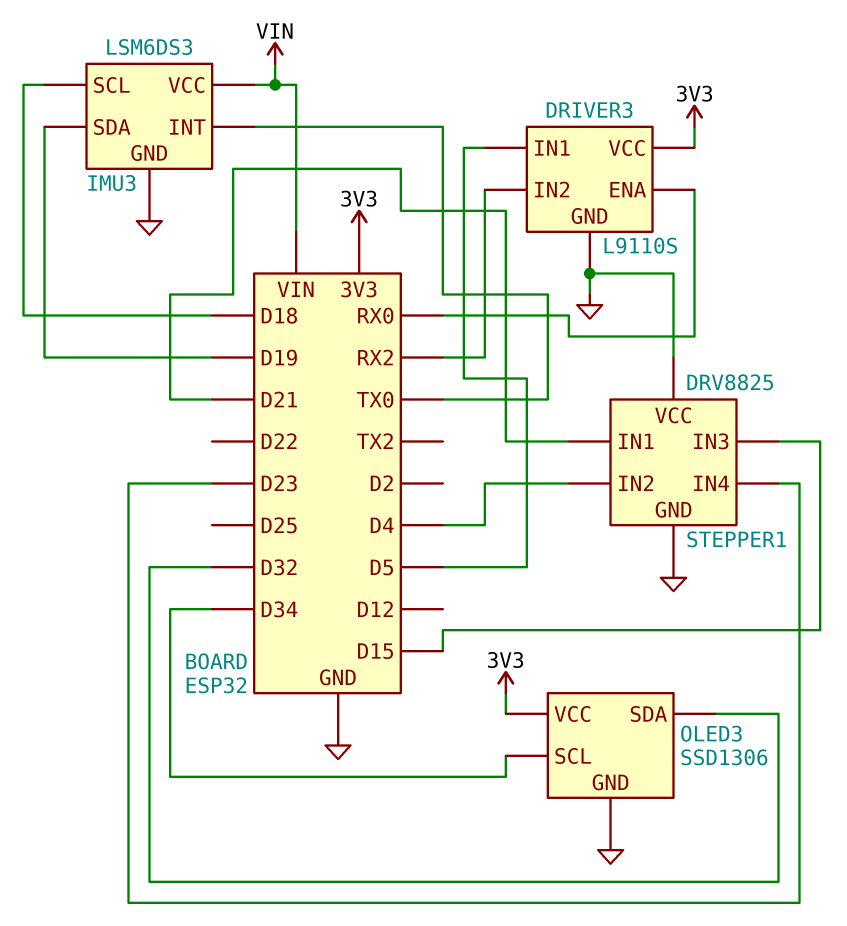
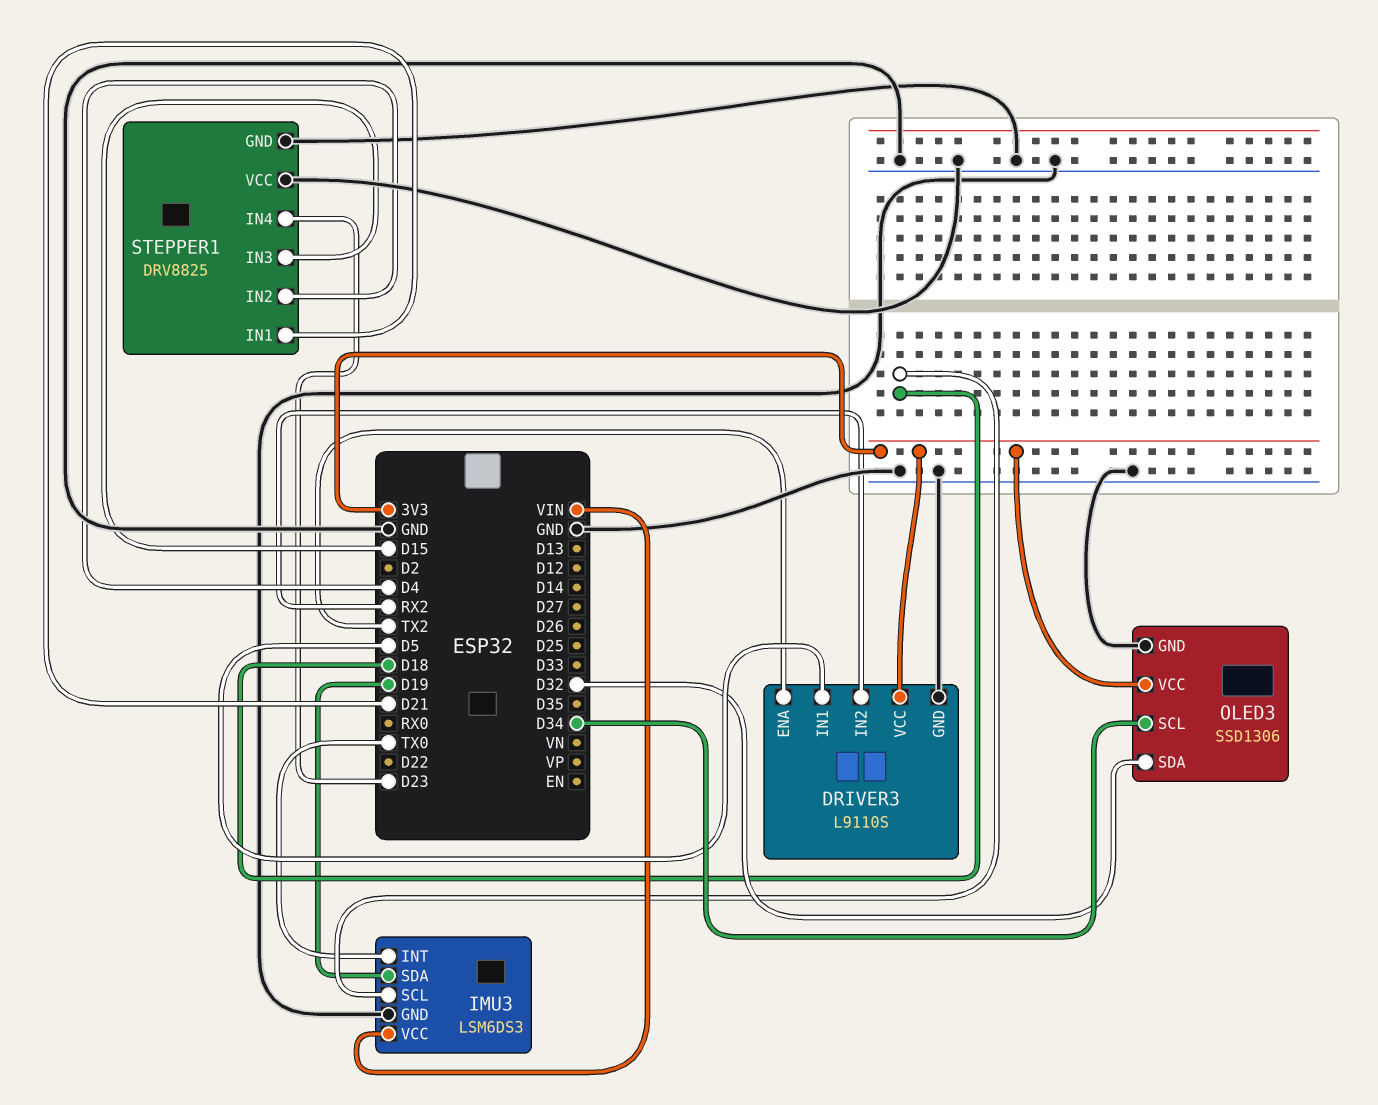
DRIVER3 pin ENA: RX0 -> TX2

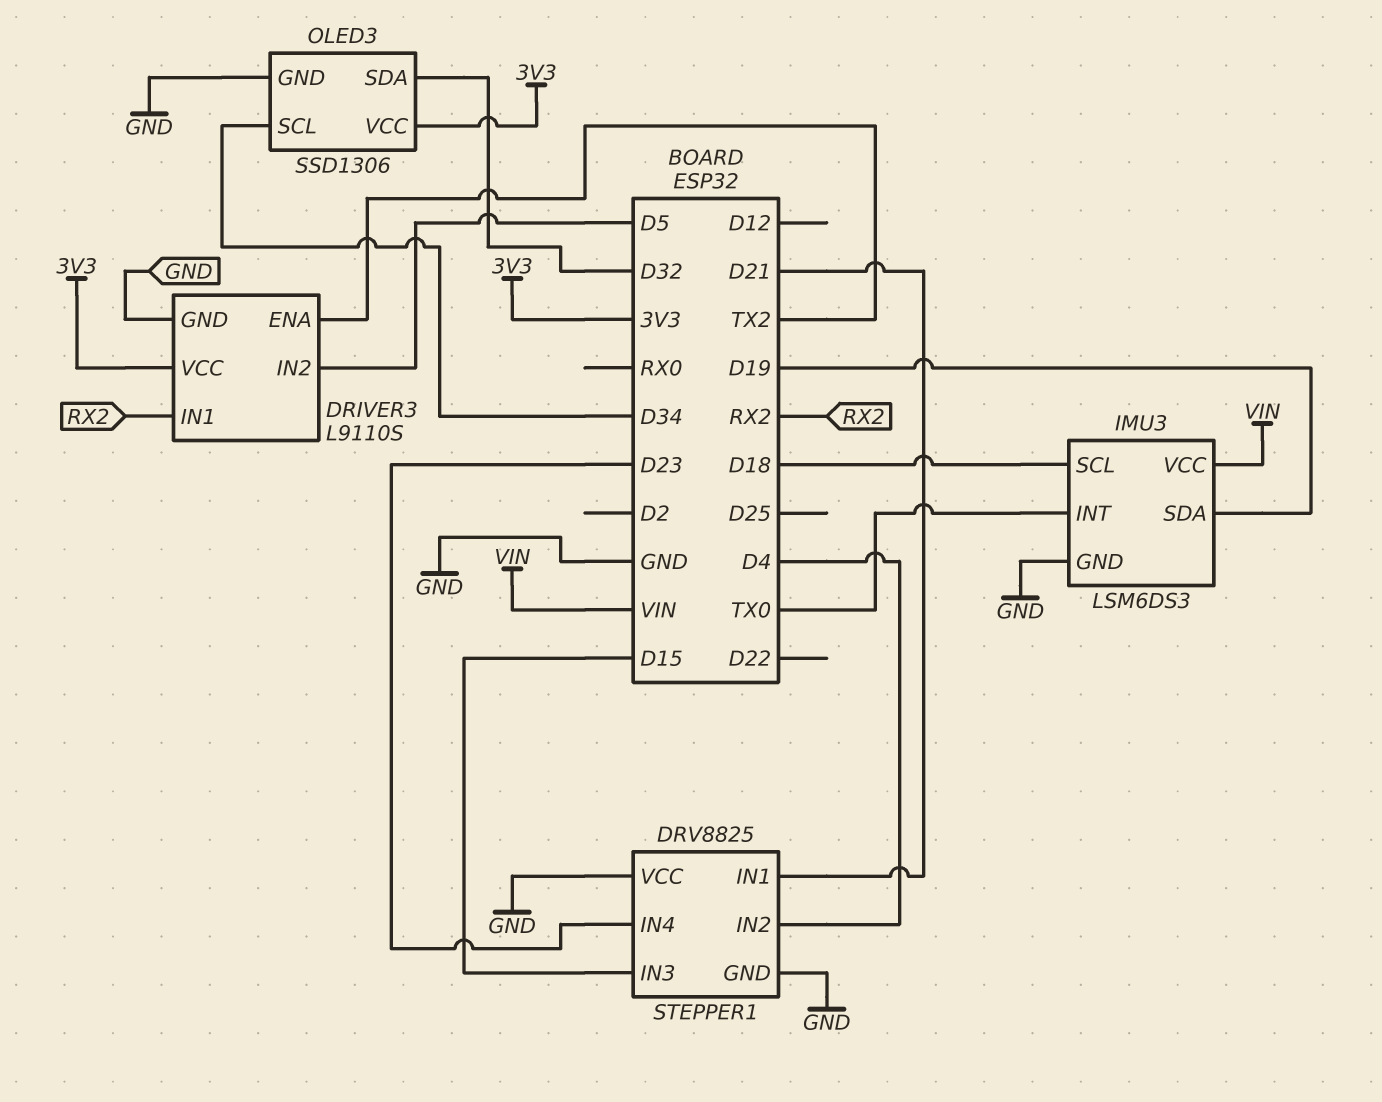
DRIVER3 pin IN1: D5 -> RX2
DRIVER3 pin IN2: RX2 -> D5

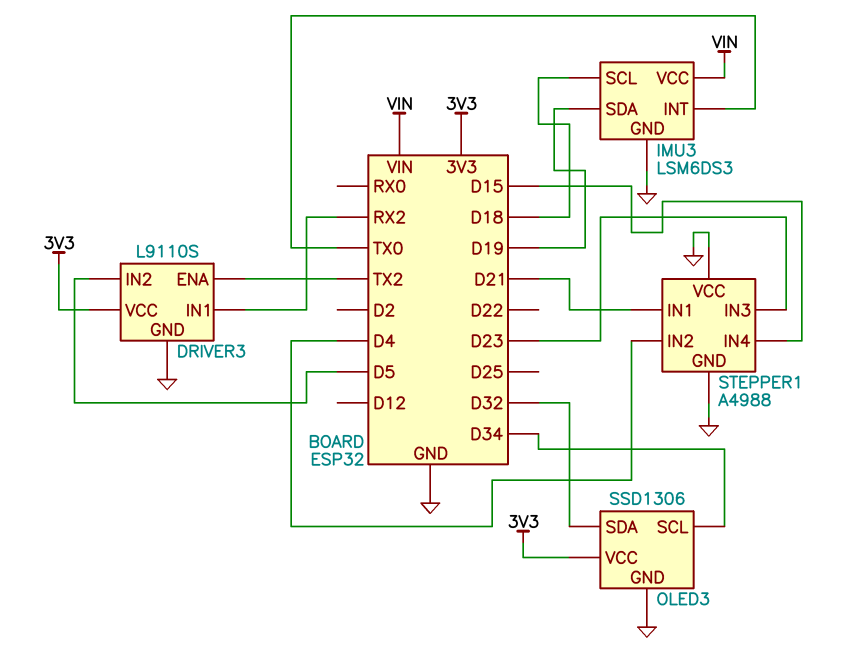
STEPPER1: DRV8825 -> A4988
STEPPER1 pin IN3: D15 -> D23
STEPPER1 pin IN4: D23 -> D15

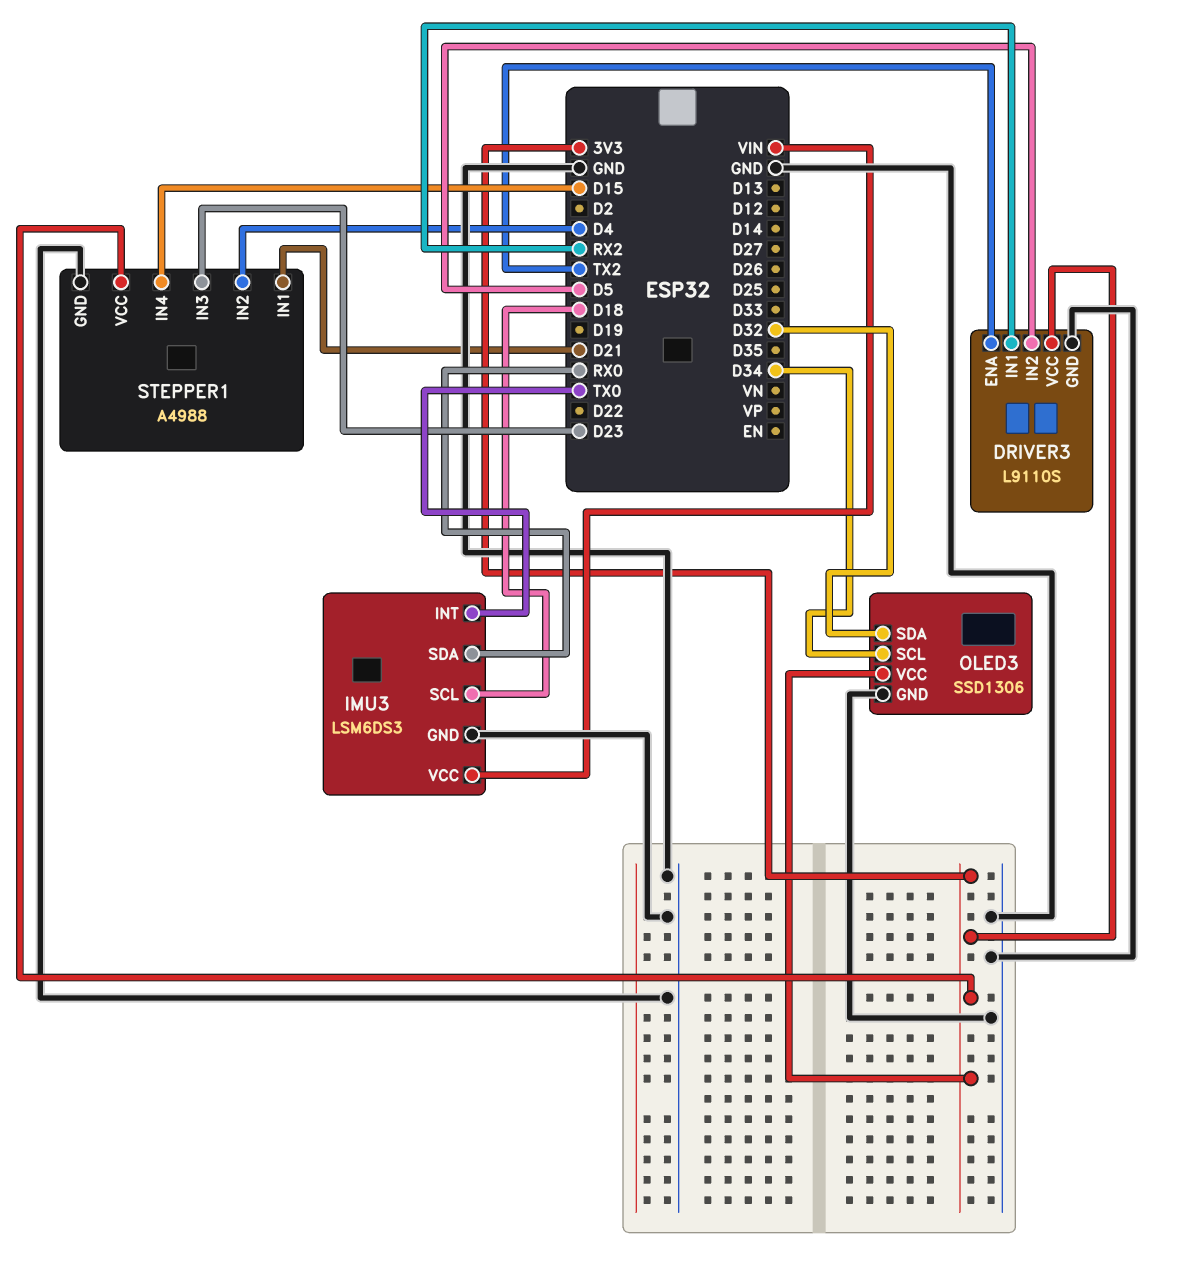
IMU3 pin SDA: D19 -> RX0
STEPPER1 pin VCC: GND -> 3V3

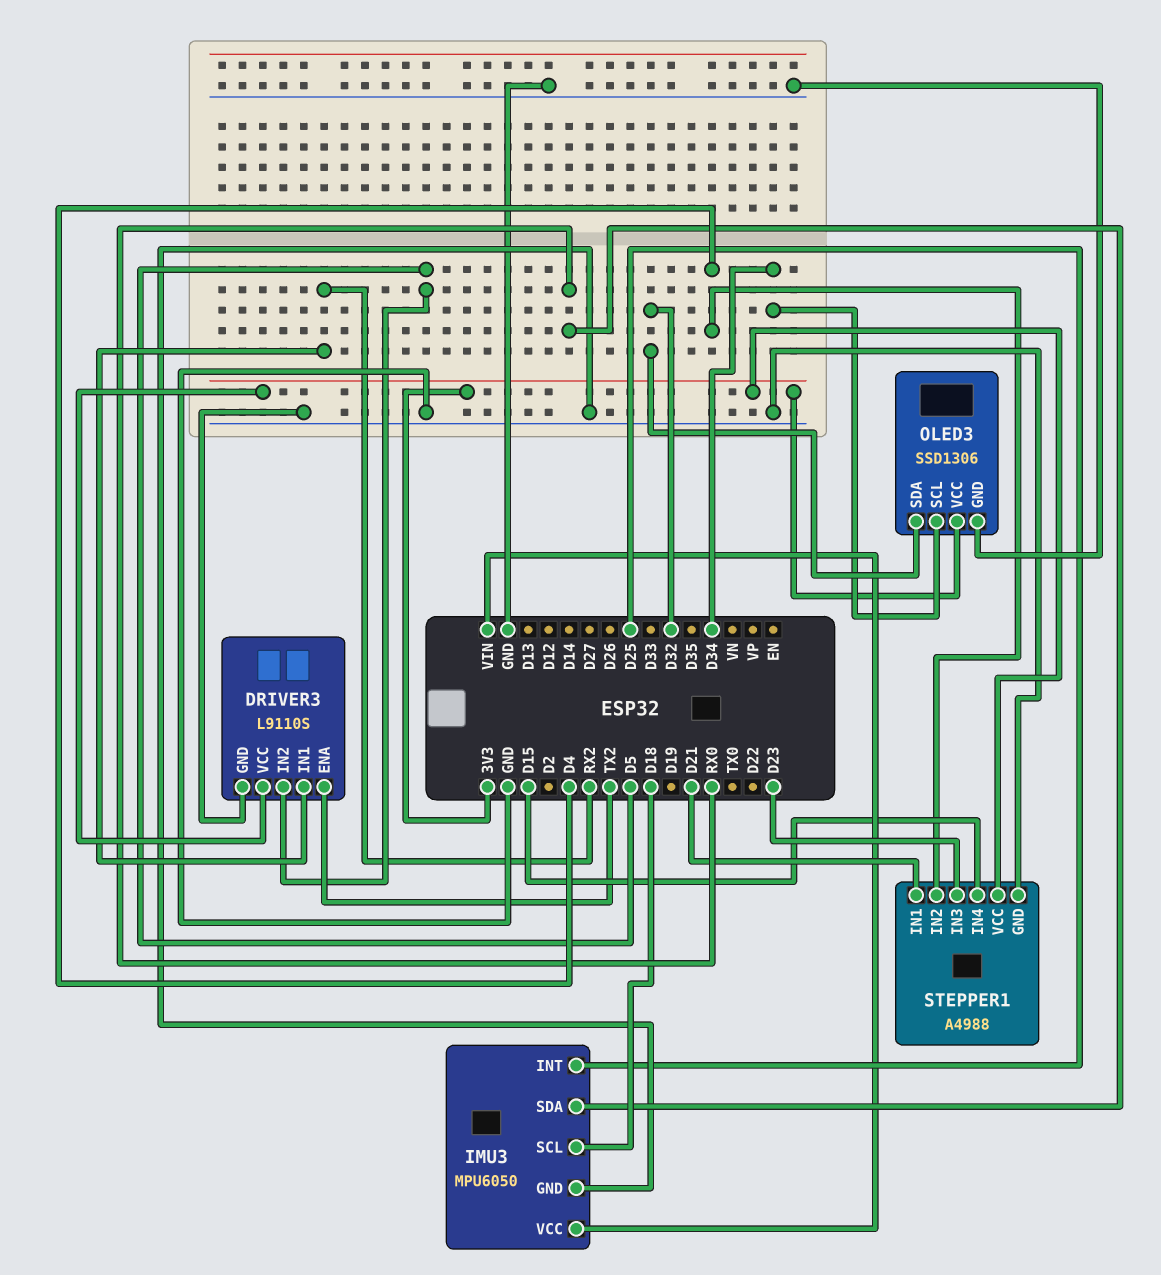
IMU3: LSM6DS3 -> MPU6050
IMU3 pin INT: TX0 -> D25

